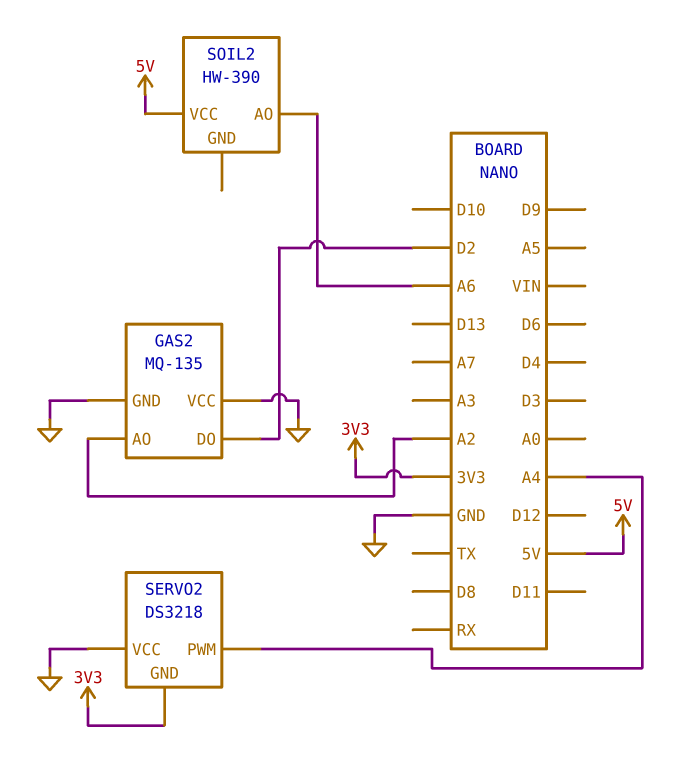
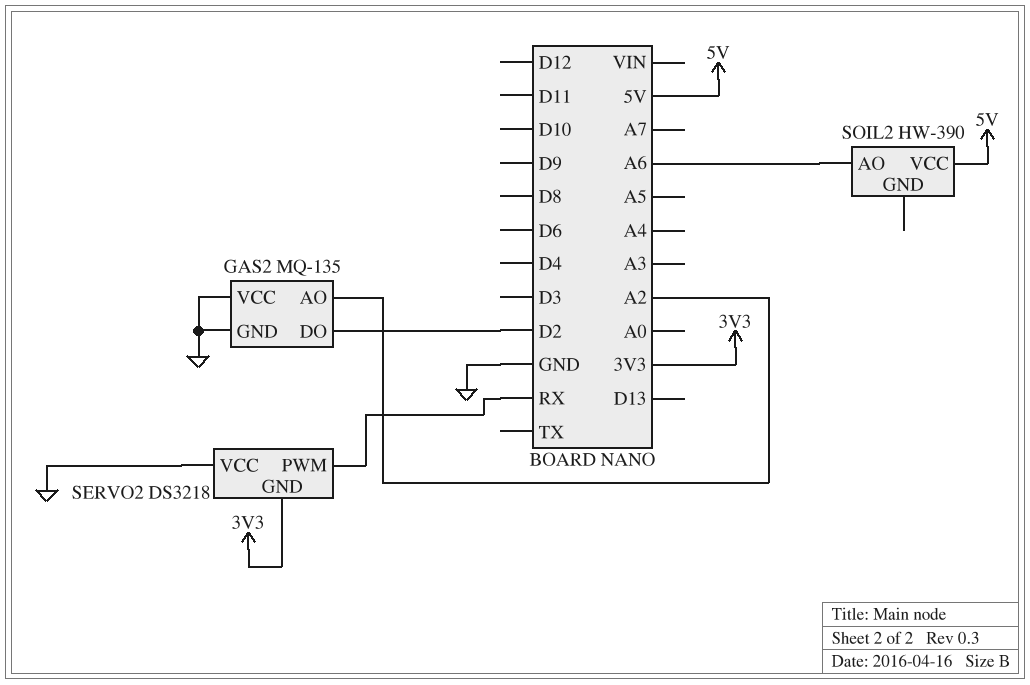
SERVO2 pin PWM: A4 -> RX

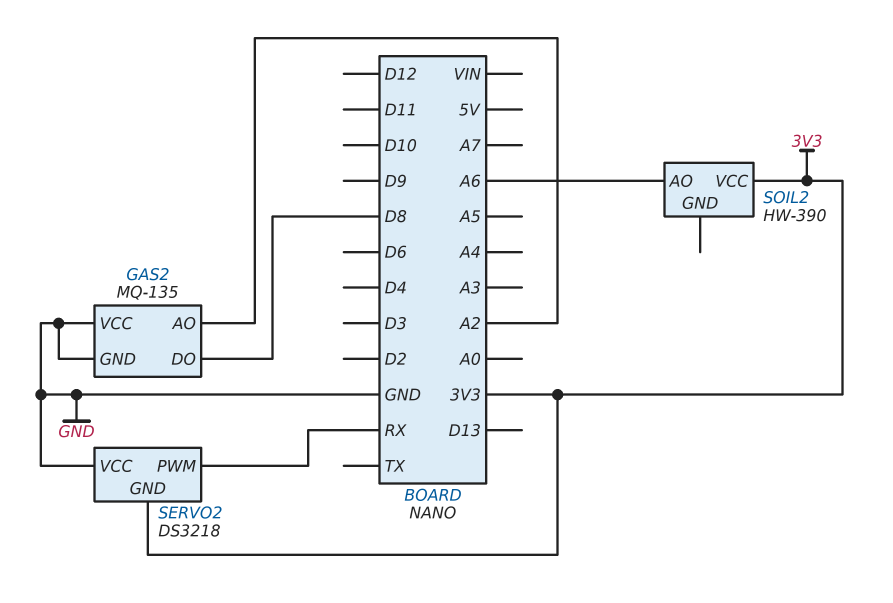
GAS2 pin DO: D2 -> D8
SOIL2 pin VCC: 5V -> 3V3

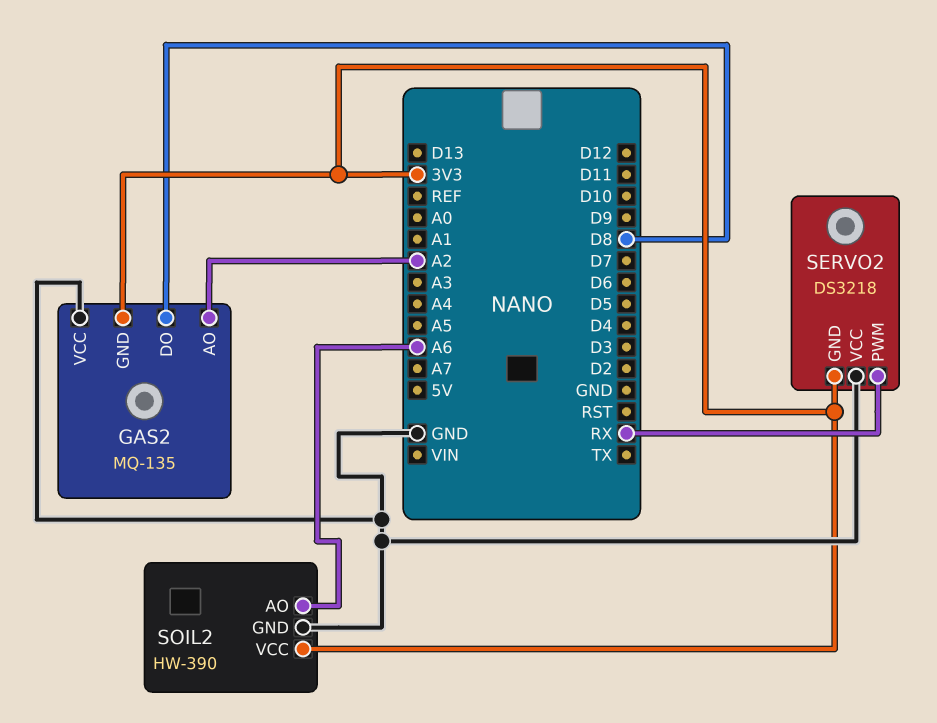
GAS2 pin GND: GND -> 3V3
SOIL2 pin GND: none -> GND

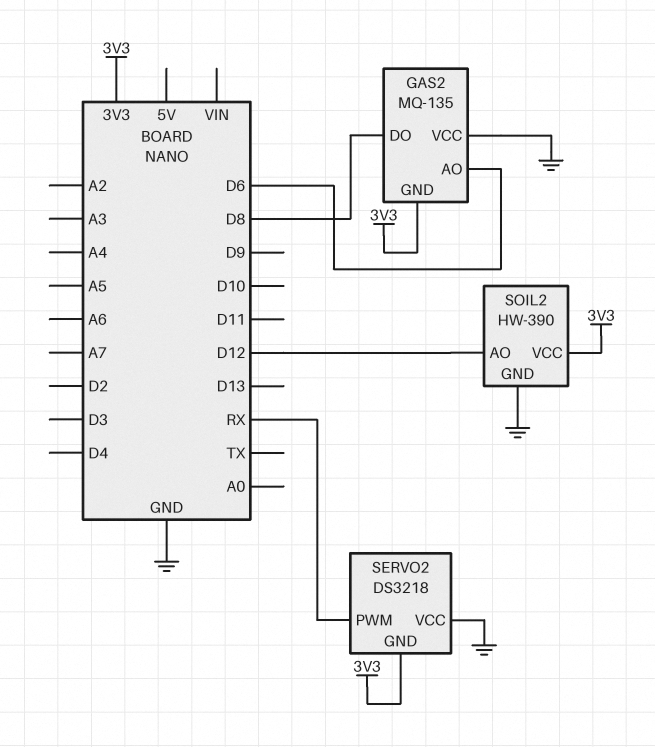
GAS2 pin AO: A2 -> D6
SOIL2 pin AO: A6 -> D12

